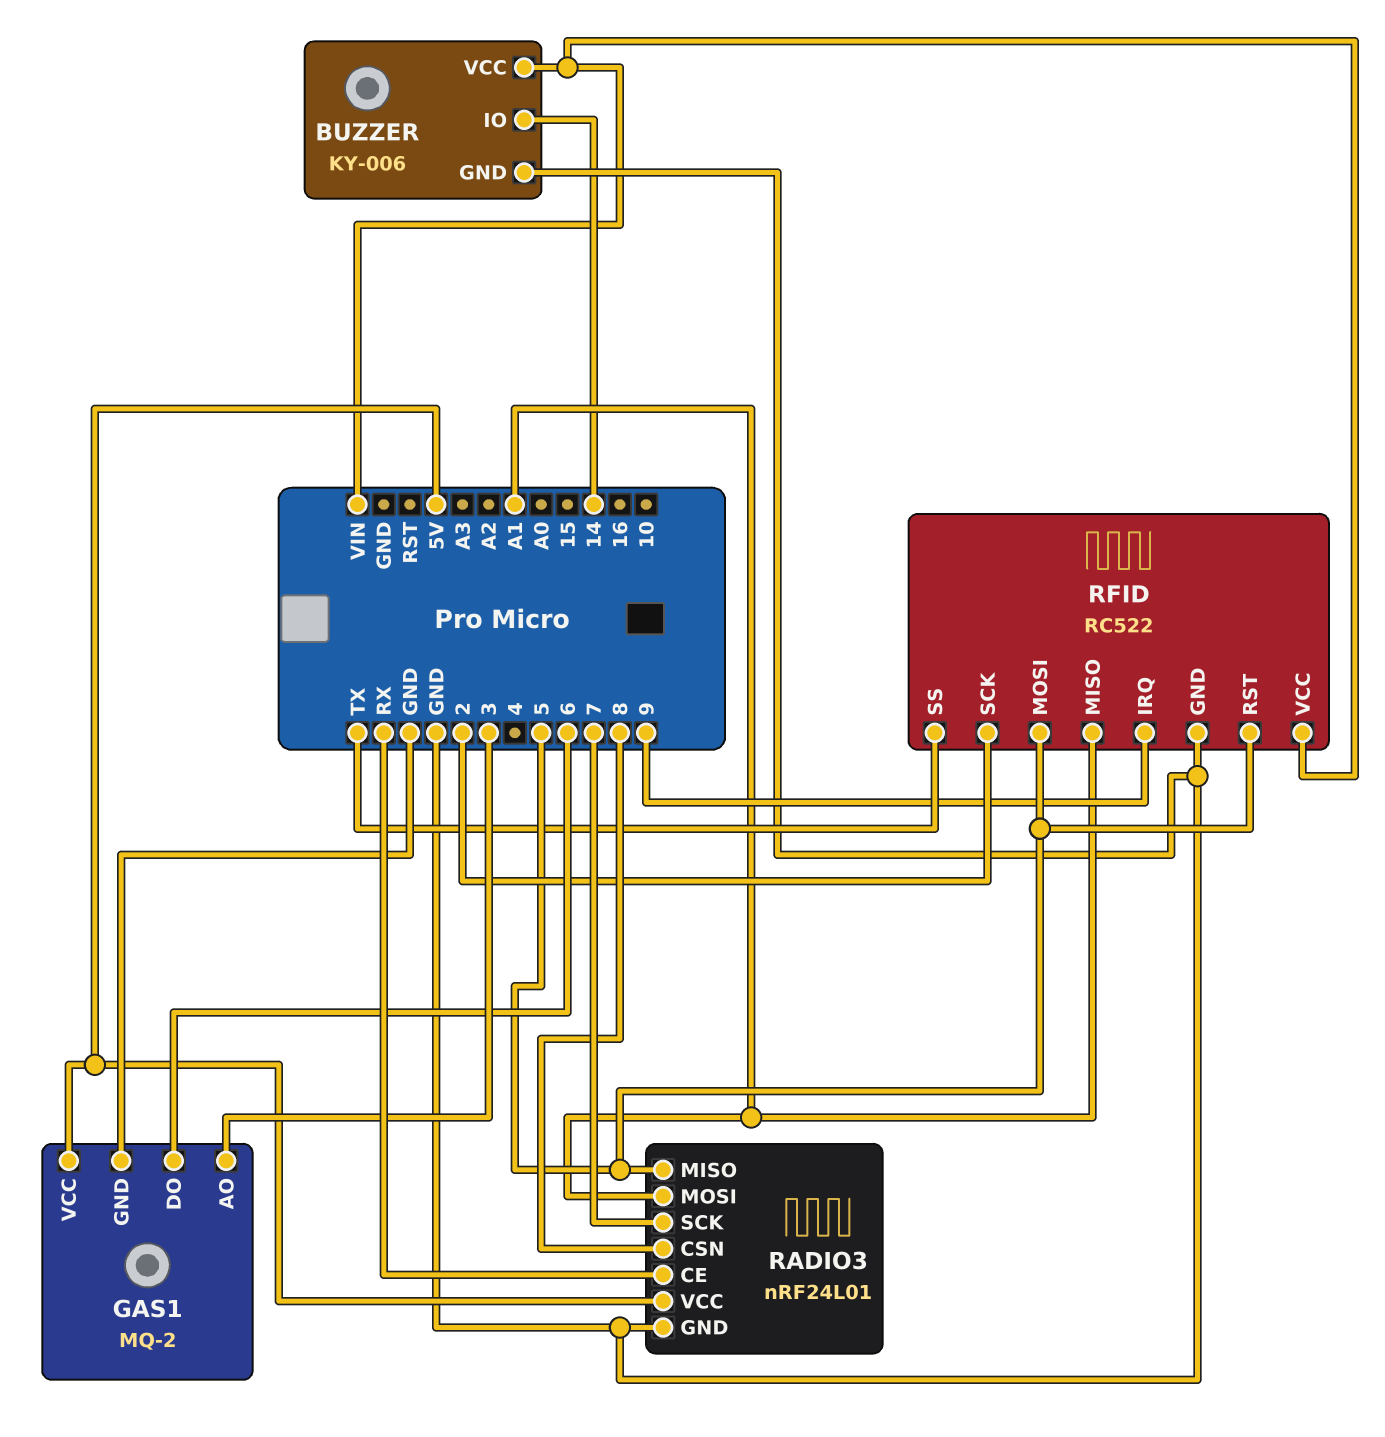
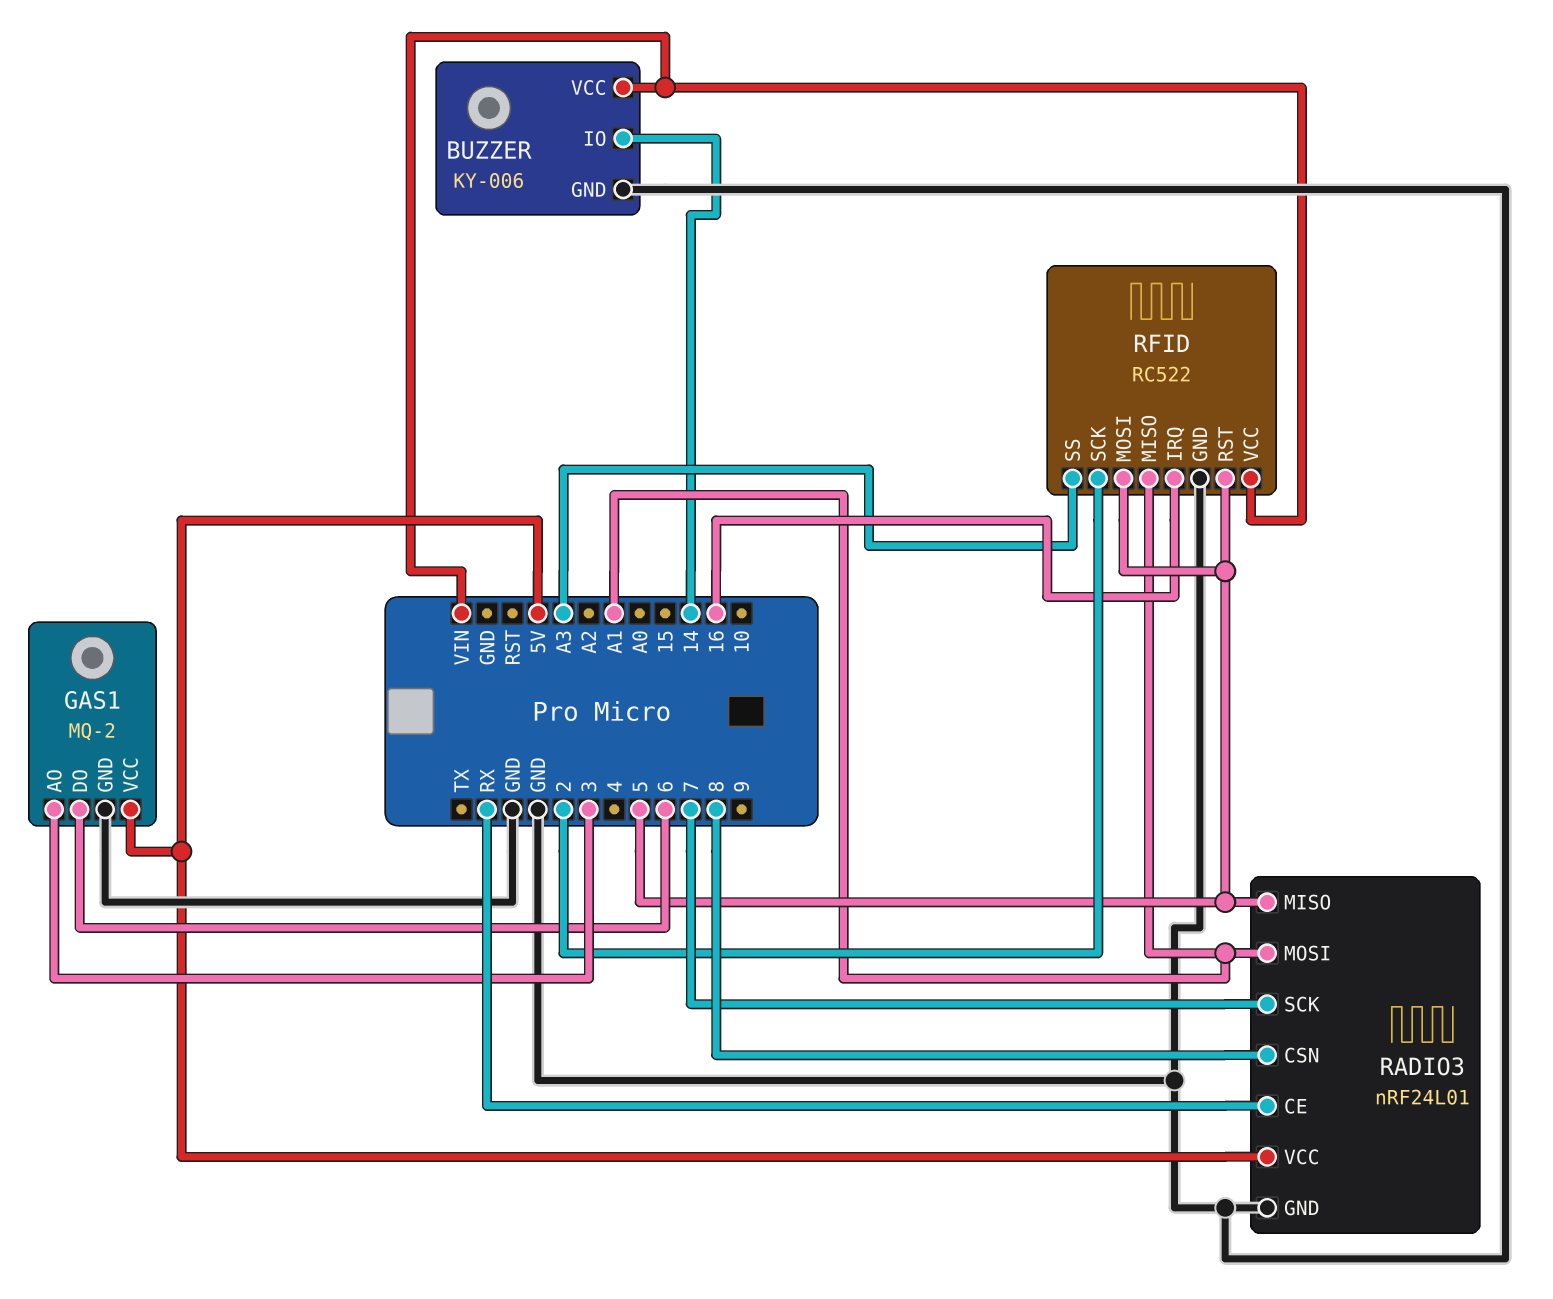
RFID pin IRQ: 9 -> 16
RFID pin SS: TX -> A3

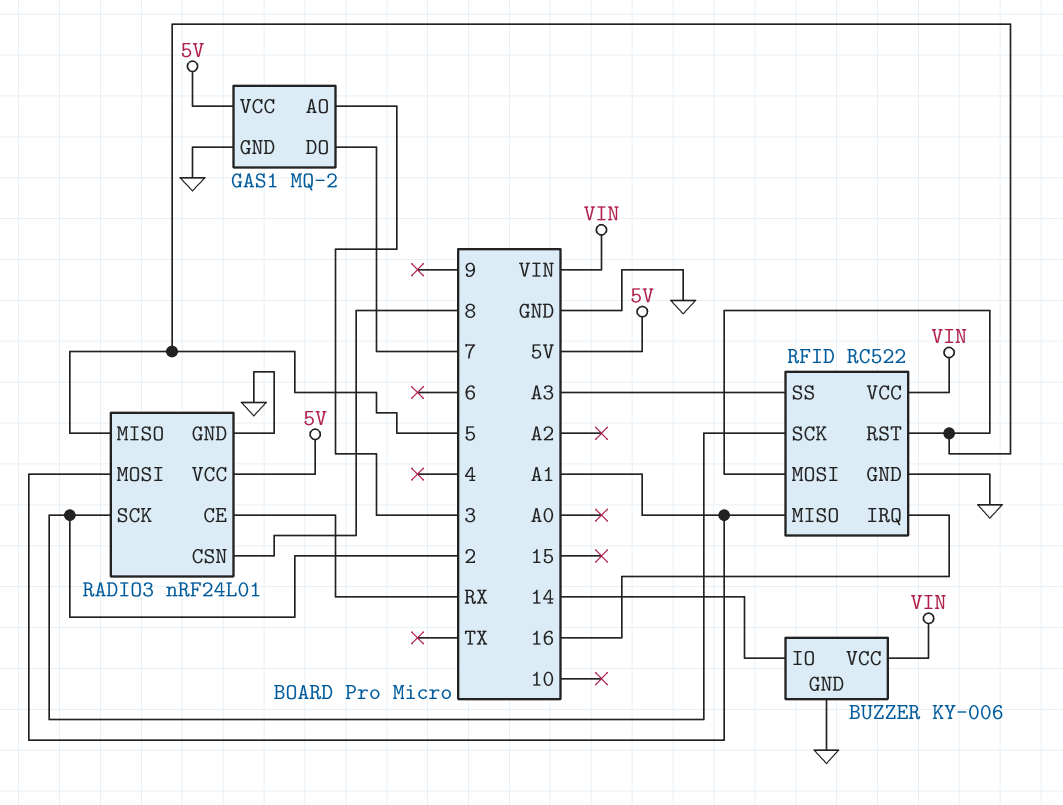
GAS1 pin DO: 6 -> 7
RADIO3 pin SCK: 7 -> 2

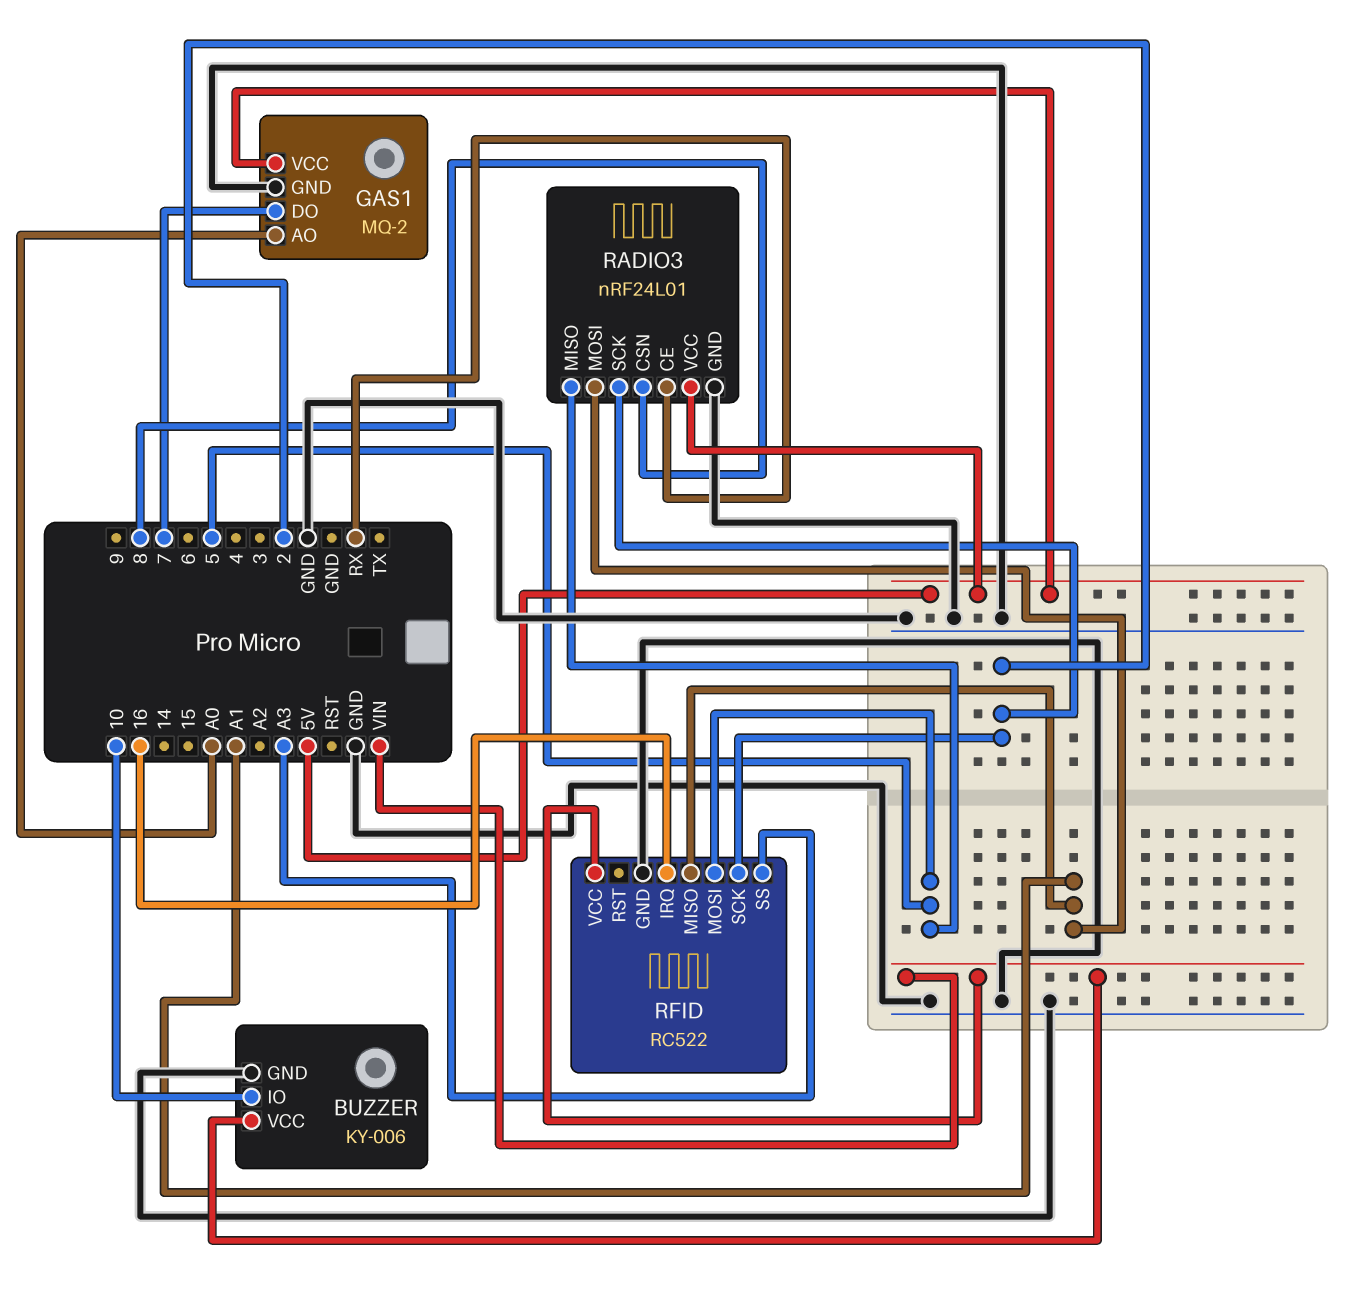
BUZZER pin IO: 14 -> 10
GAS1 pin AO: 3 -> A0
RFID pin RST: 5 -> none

